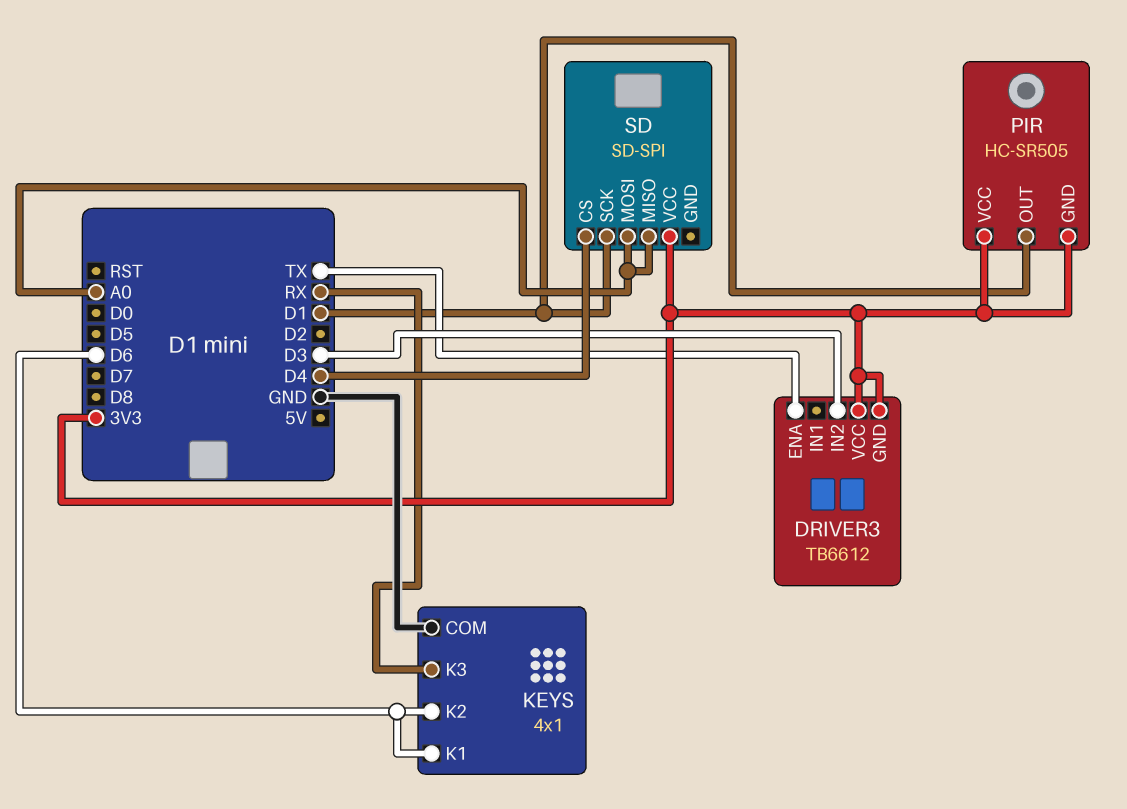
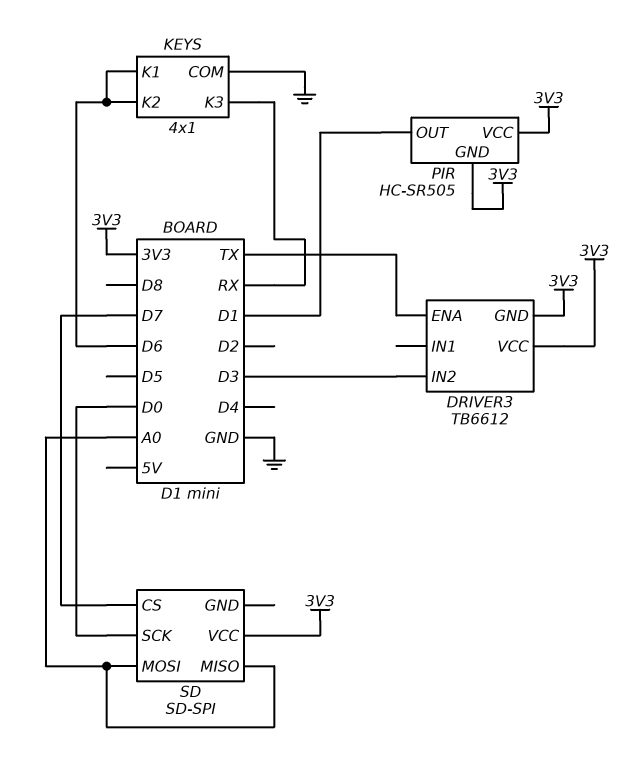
SD pin CS: D4 -> D7
SD pin SCK: D1 -> D0

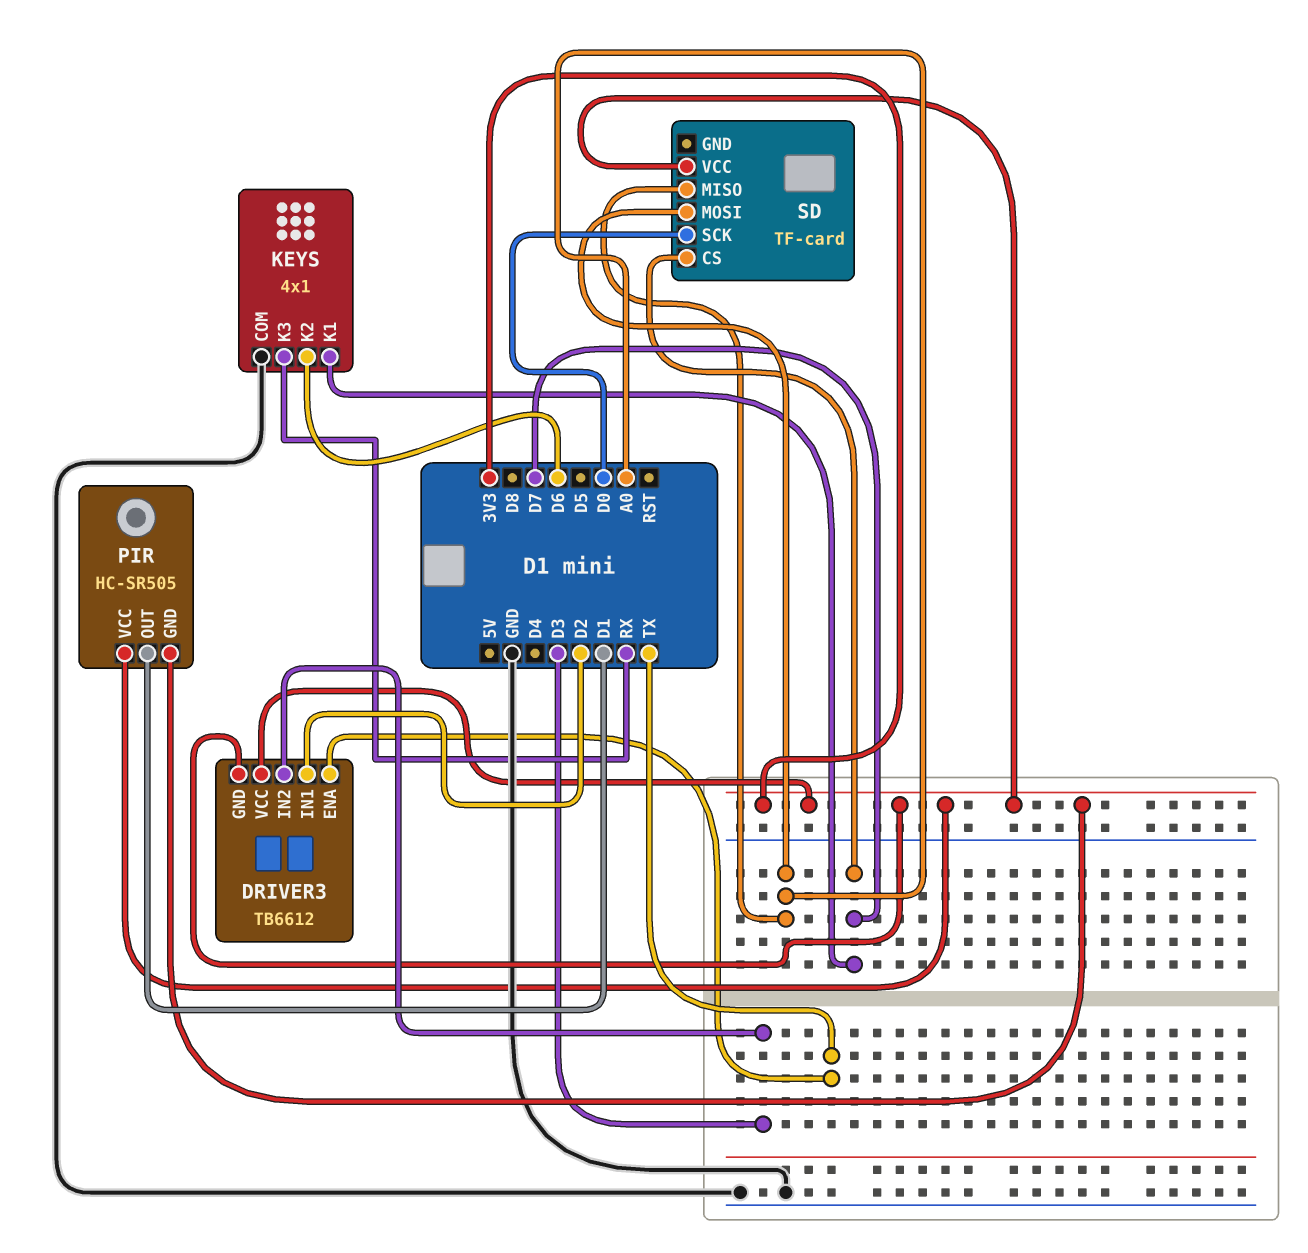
DRIVER3 pin IN1: none -> D2
KEYS pin K1: D6 -> D7
SD: SD-SPI -> TF-card

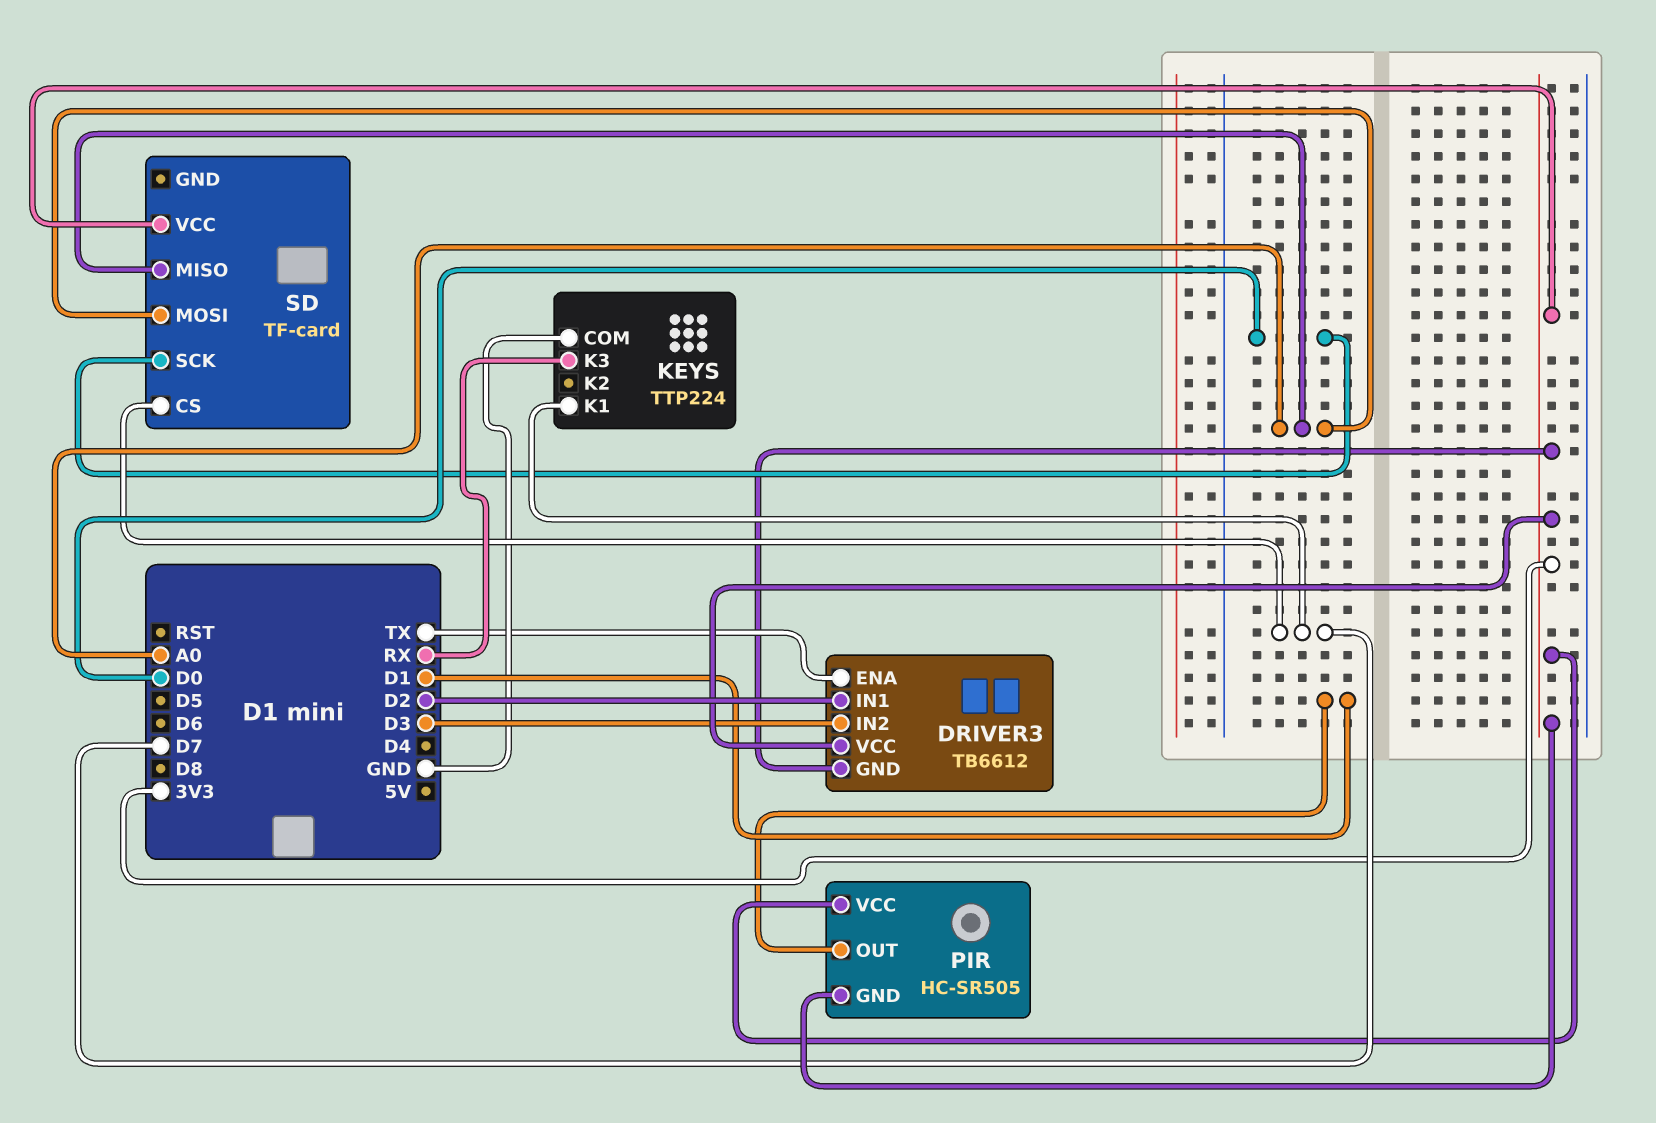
KEYS: 4x1 -> TTP224
KEYS pin K2: D6 -> none

